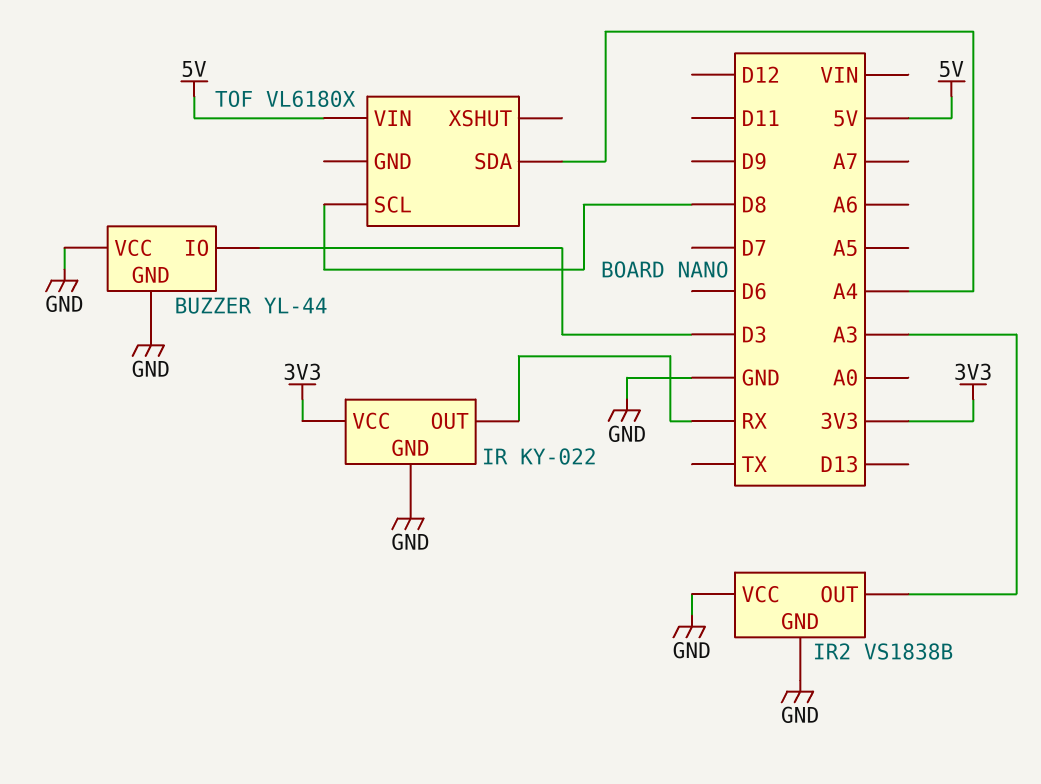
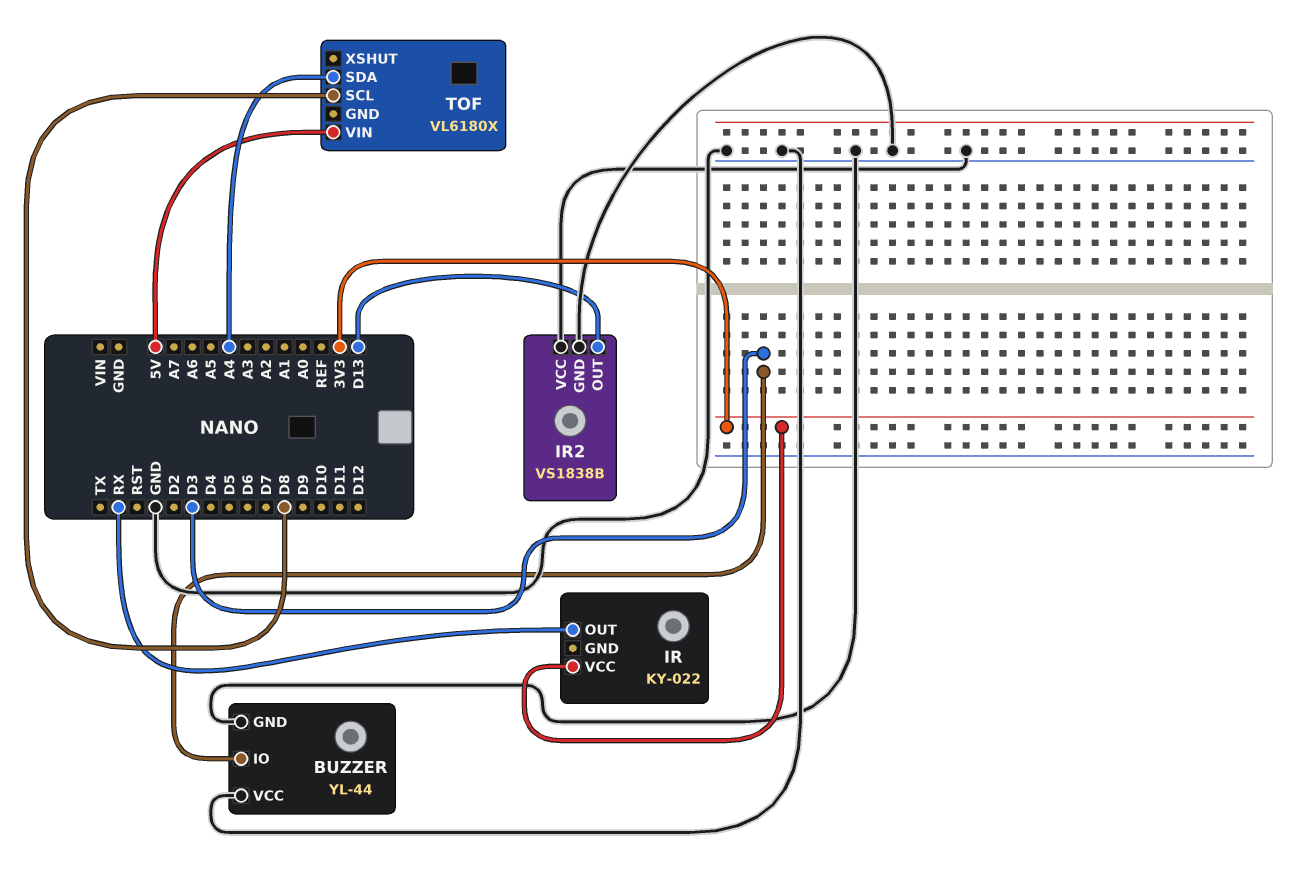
IR pin GND: GND -> none
IR2 pin OUT: A3 -> D13

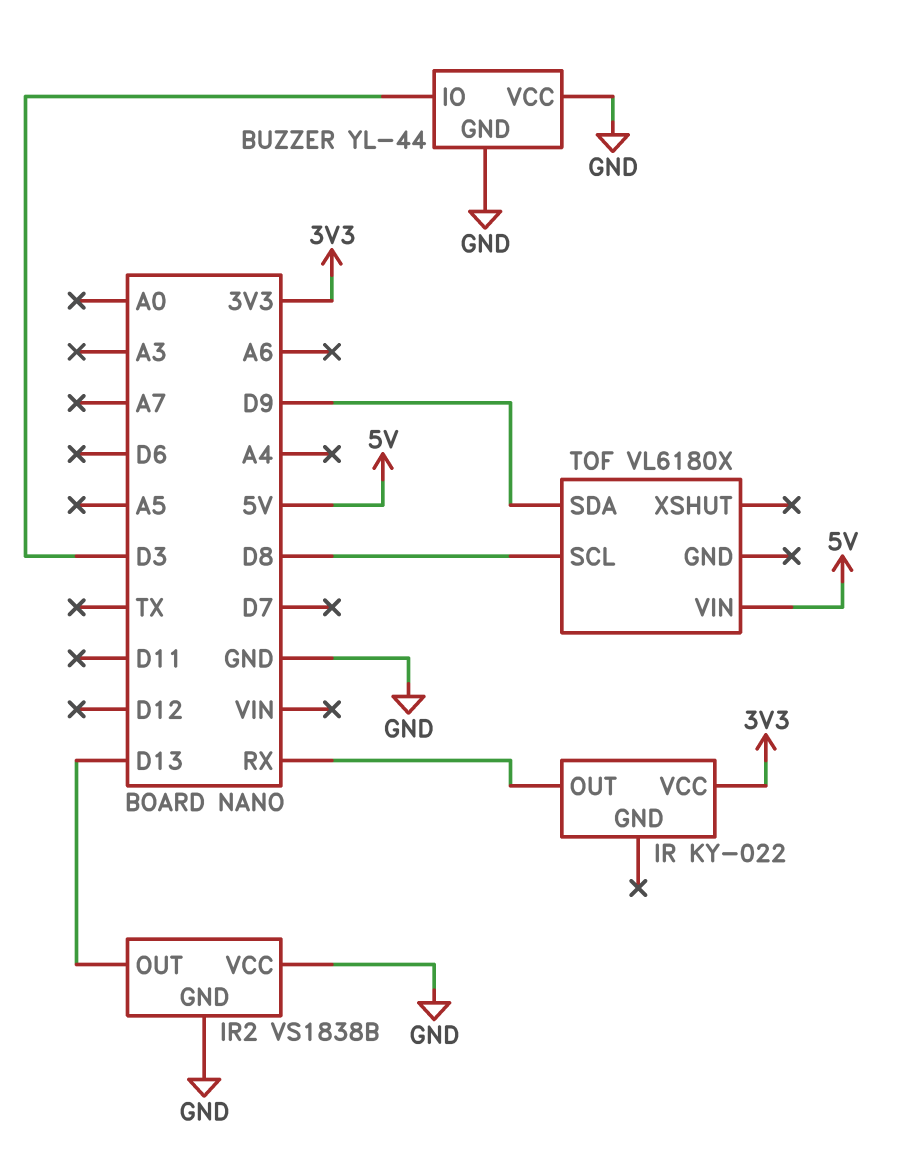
TOF pin SDA: A4 -> D9

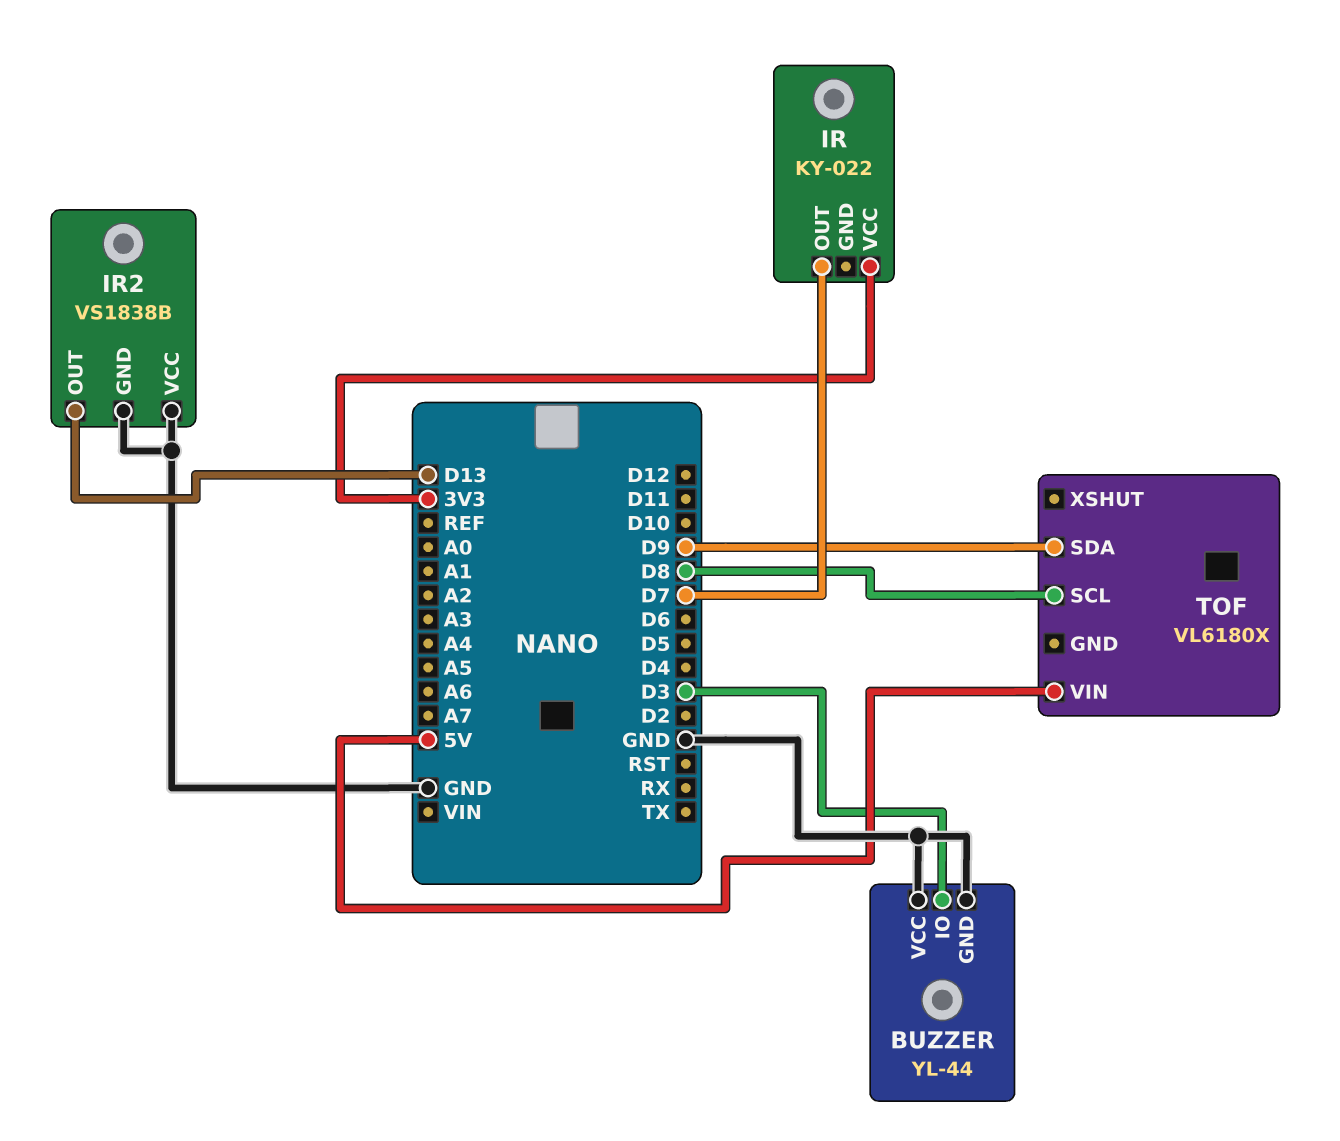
IR pin OUT: RX -> D7

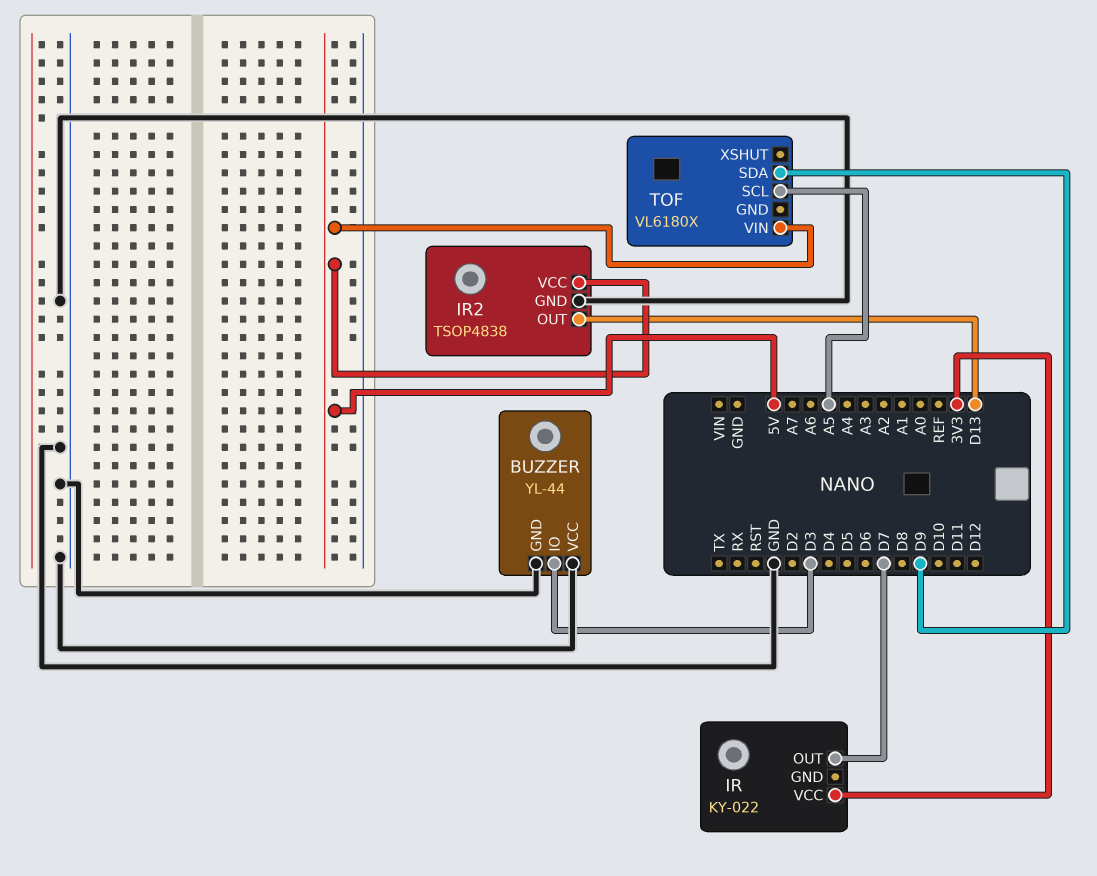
IR2: VS1838B -> TSOP4838
IR2 pin VCC: GND -> 5V
TOF pin SCL: D8 -> A5

